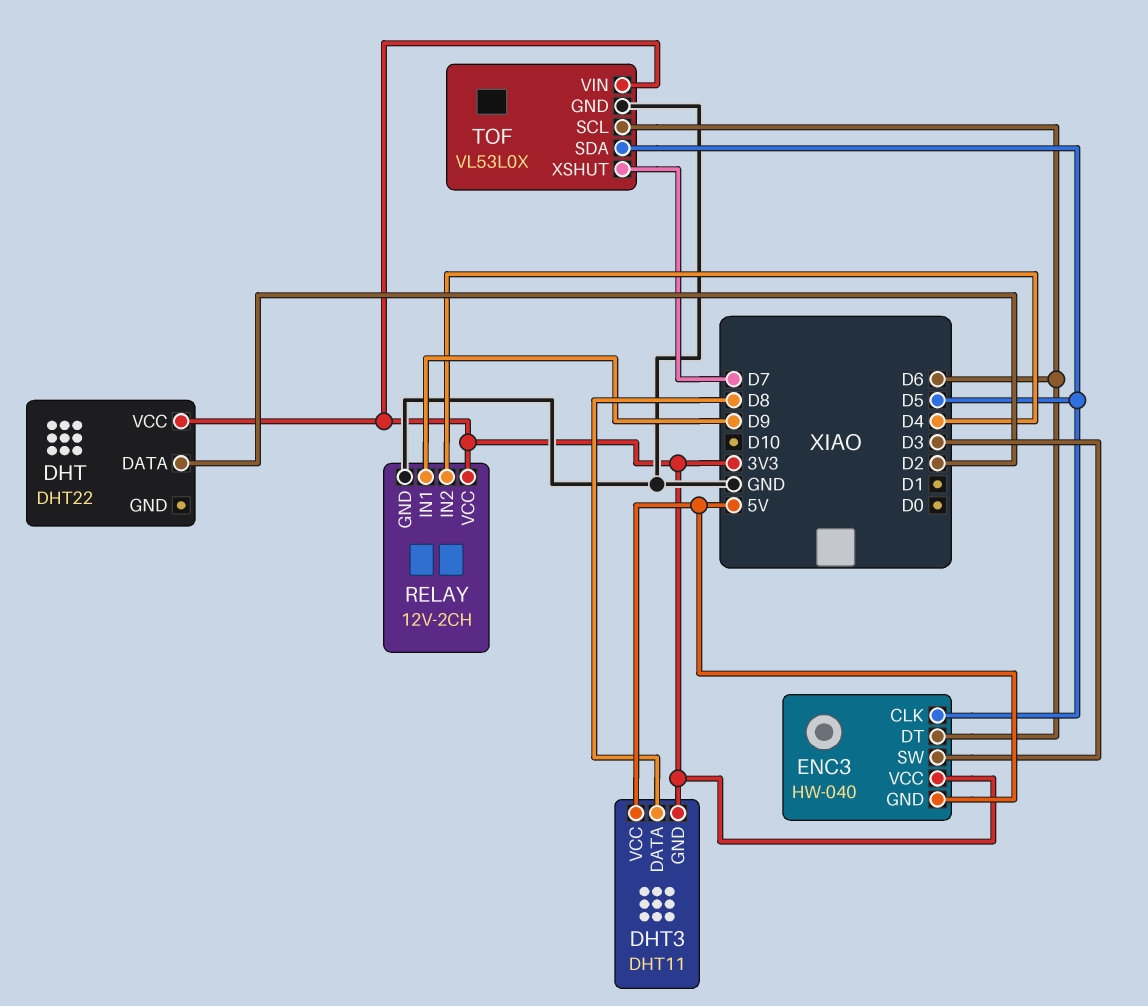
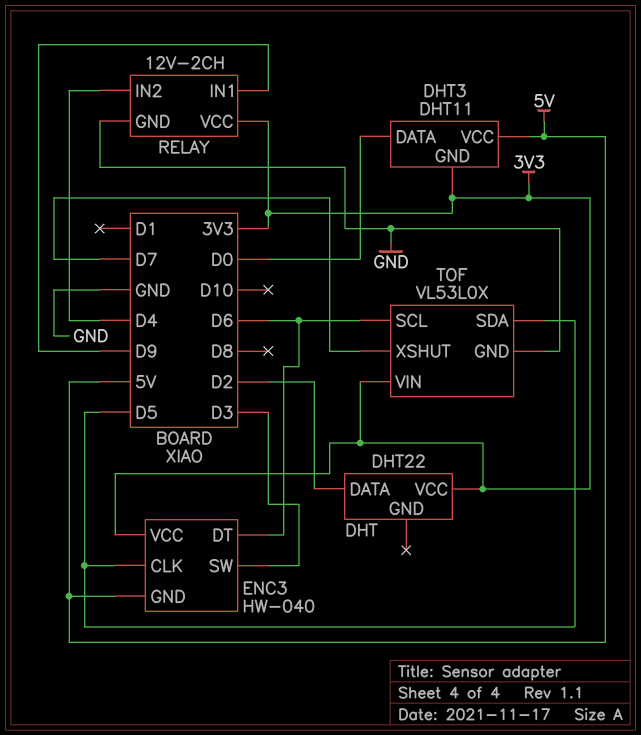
DHT3 pin DATA: D8 -> D0

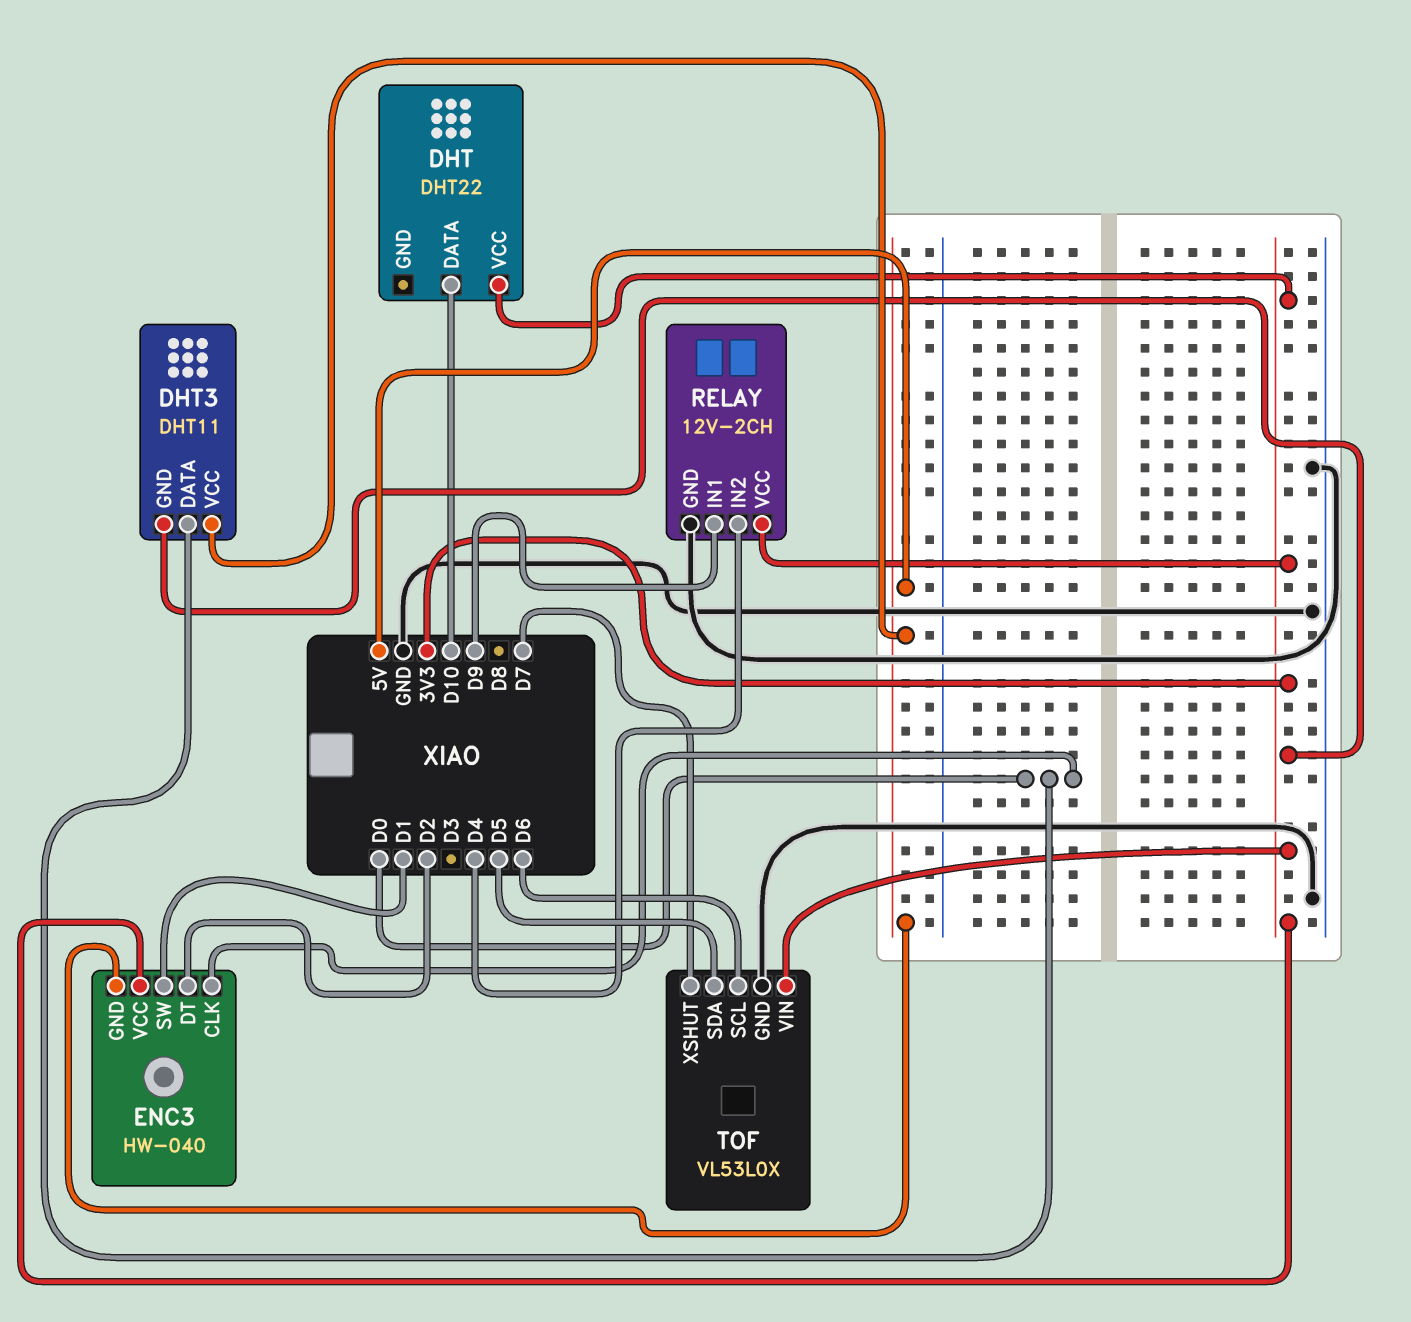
DHT pin DATA: D2 -> D10
ENC3 pin CLK: D5 -> D0
ENC3 pin DT: D6 -> D2
ENC3 pin SW: D3 -> D1

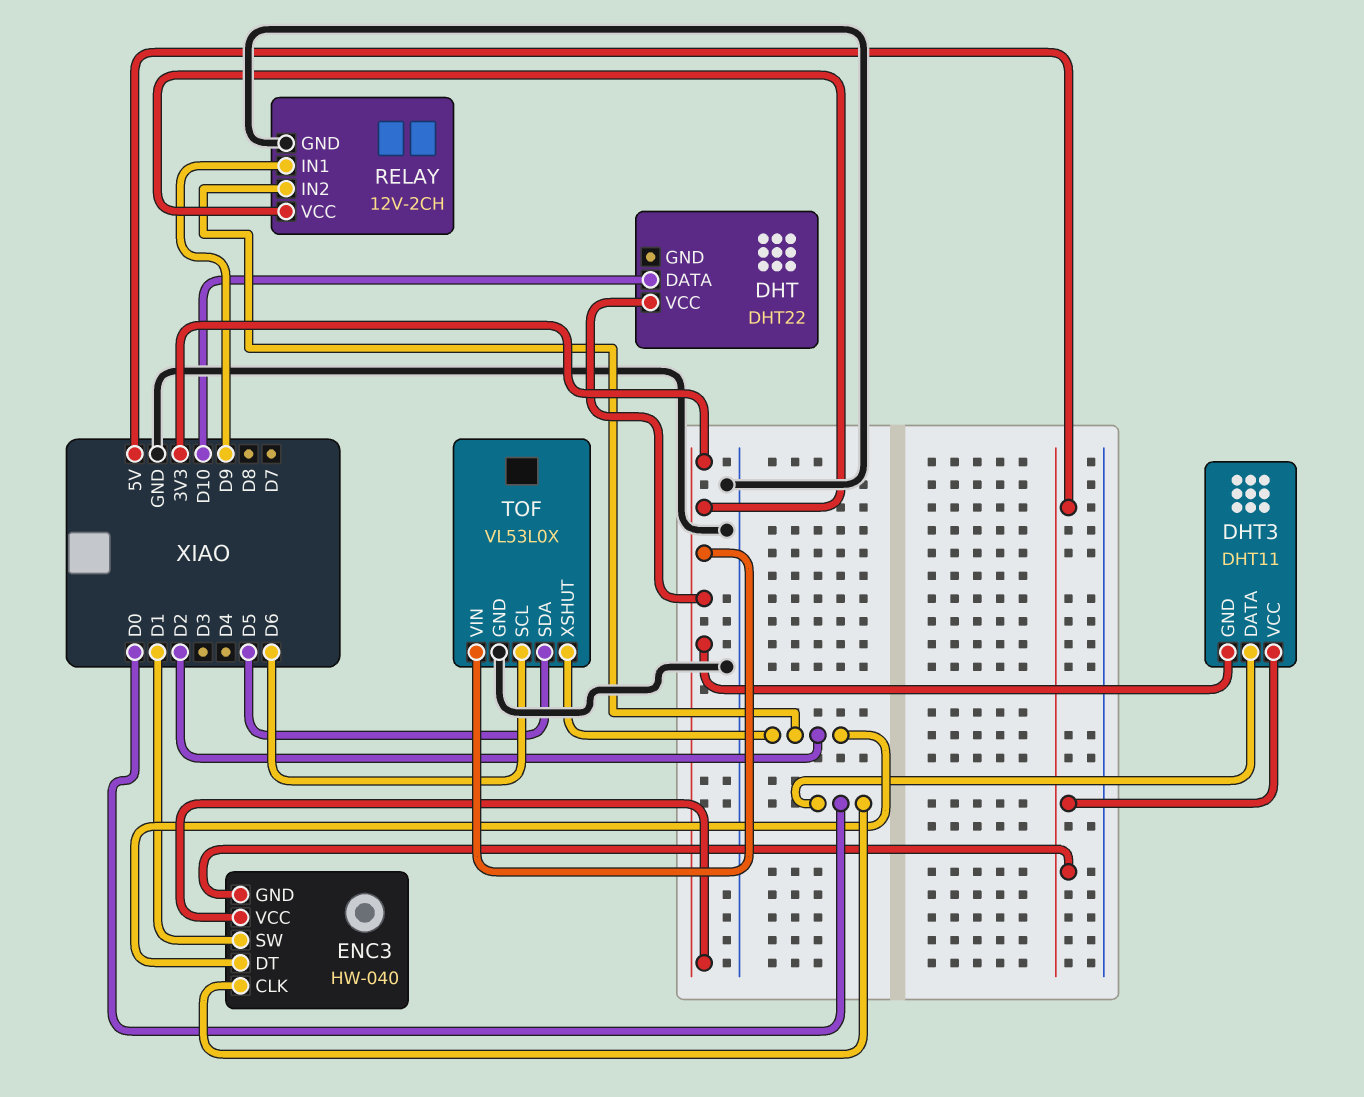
RELAY pin IN2: D4 -> D2
TOF pin XSHUT: D7 -> D2

